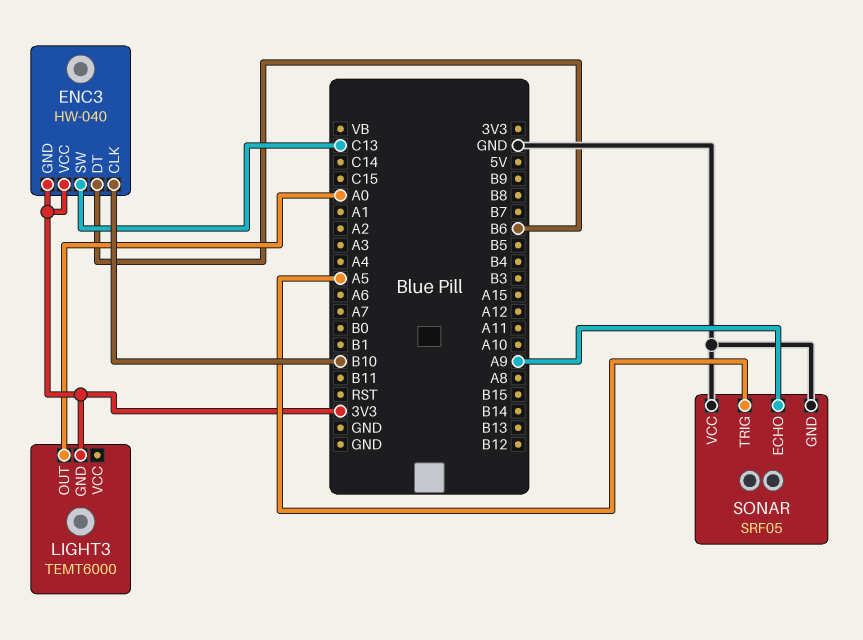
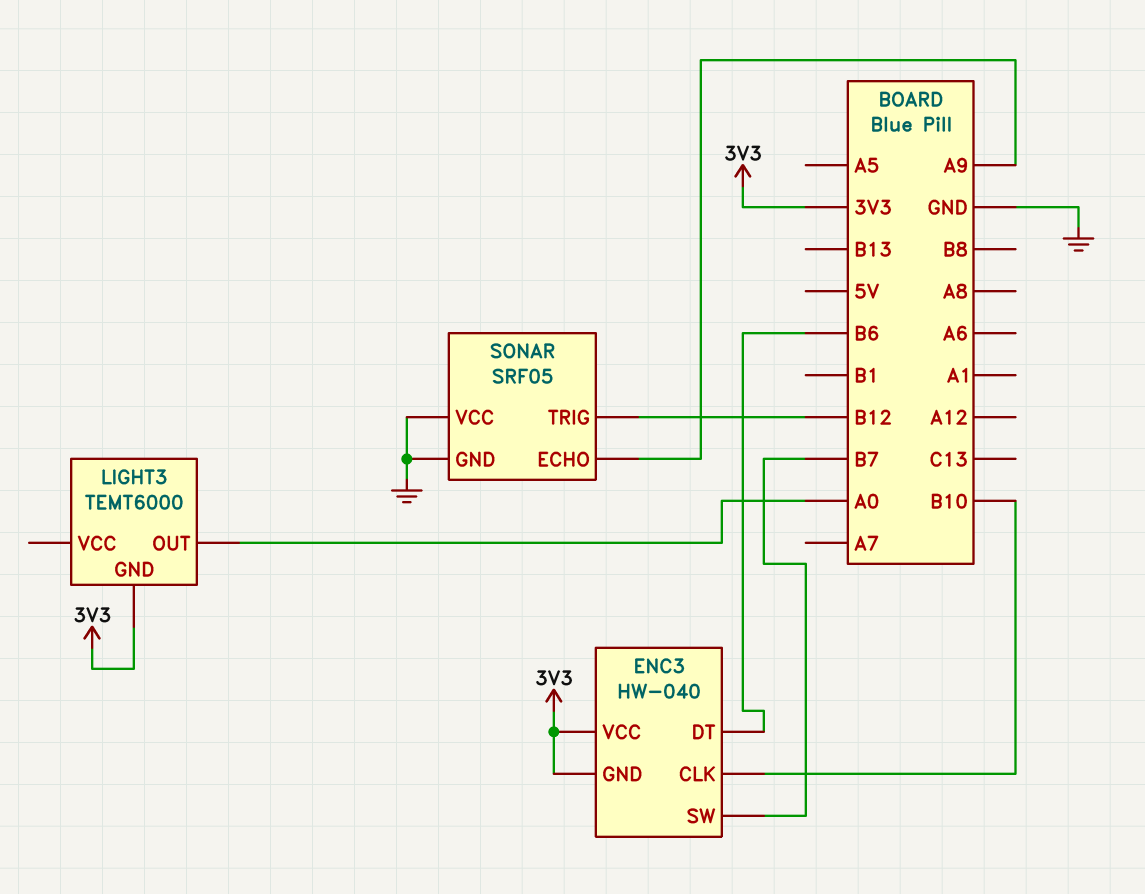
ENC3 pin SW: C13 -> B7
SONAR pin TRIG: A5 -> B12

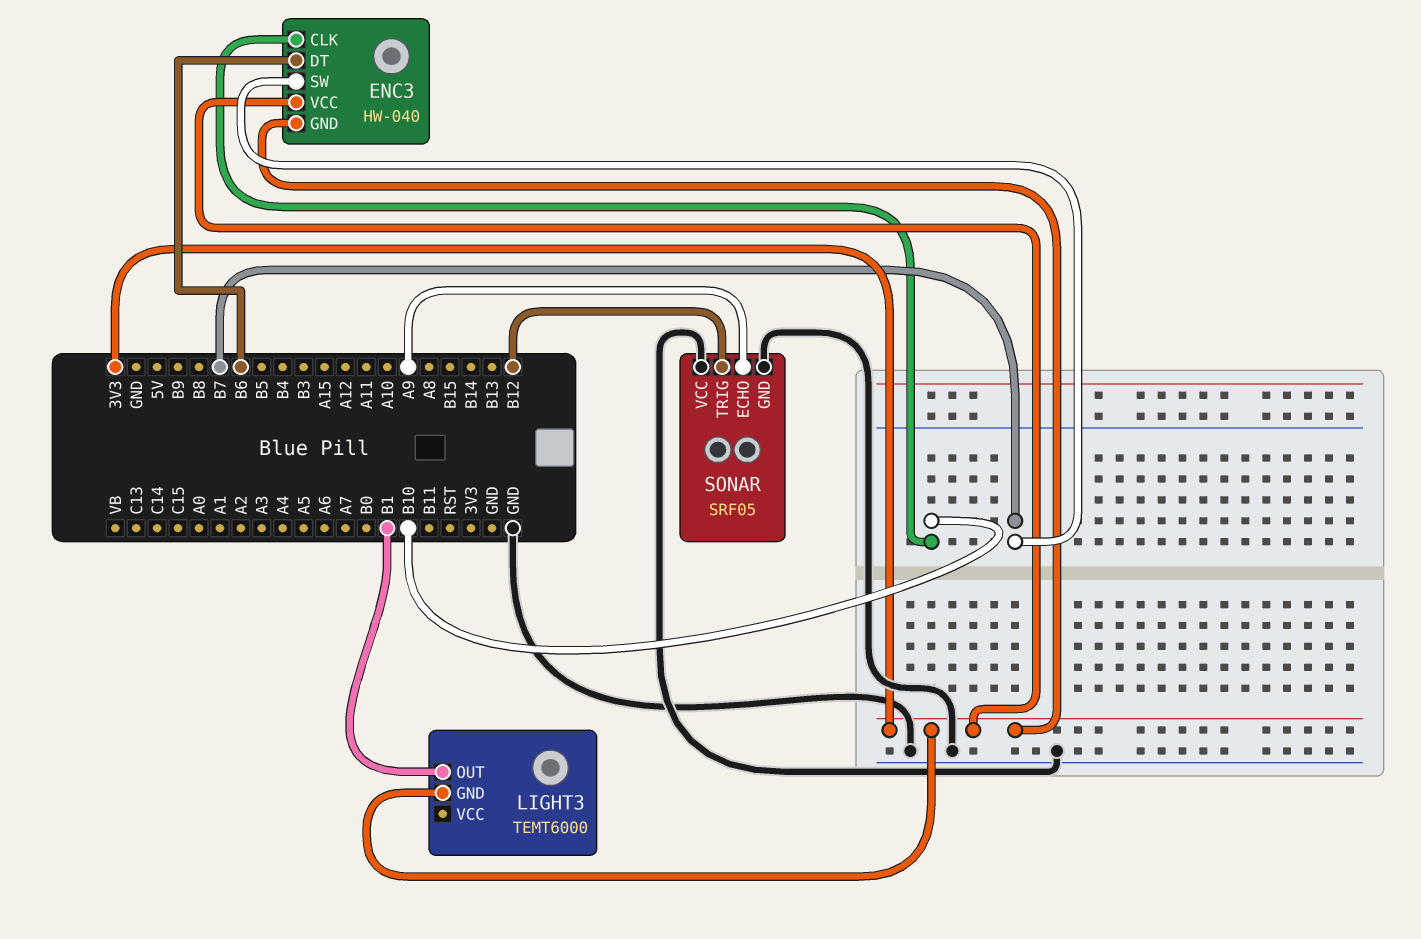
LIGHT3 pin OUT: A0 -> B1

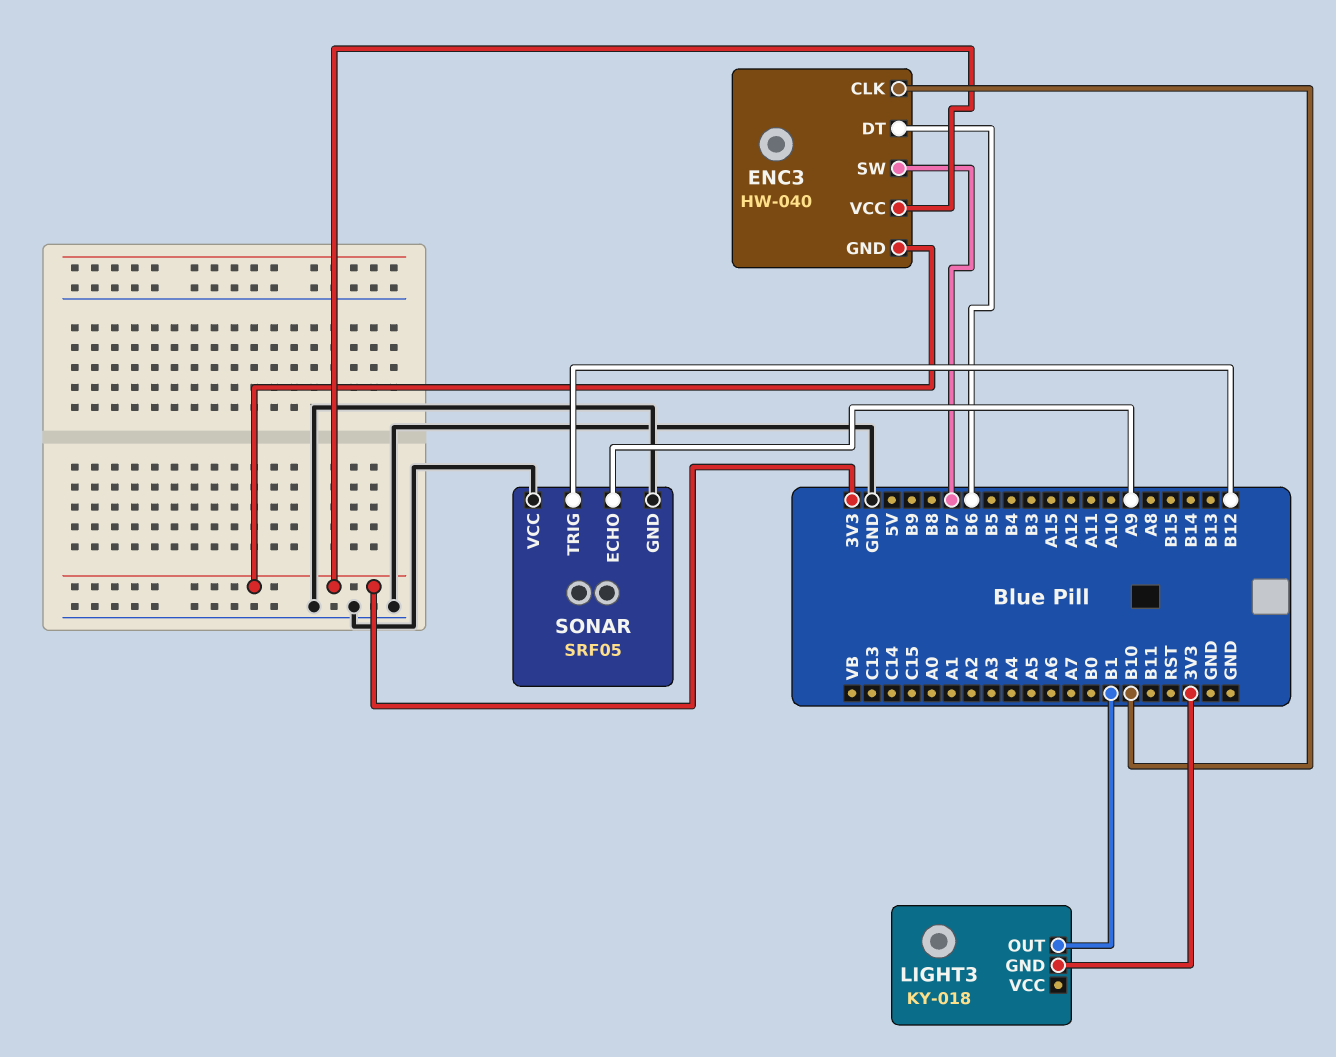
LIGHT3: TEMT6000 -> KY-018

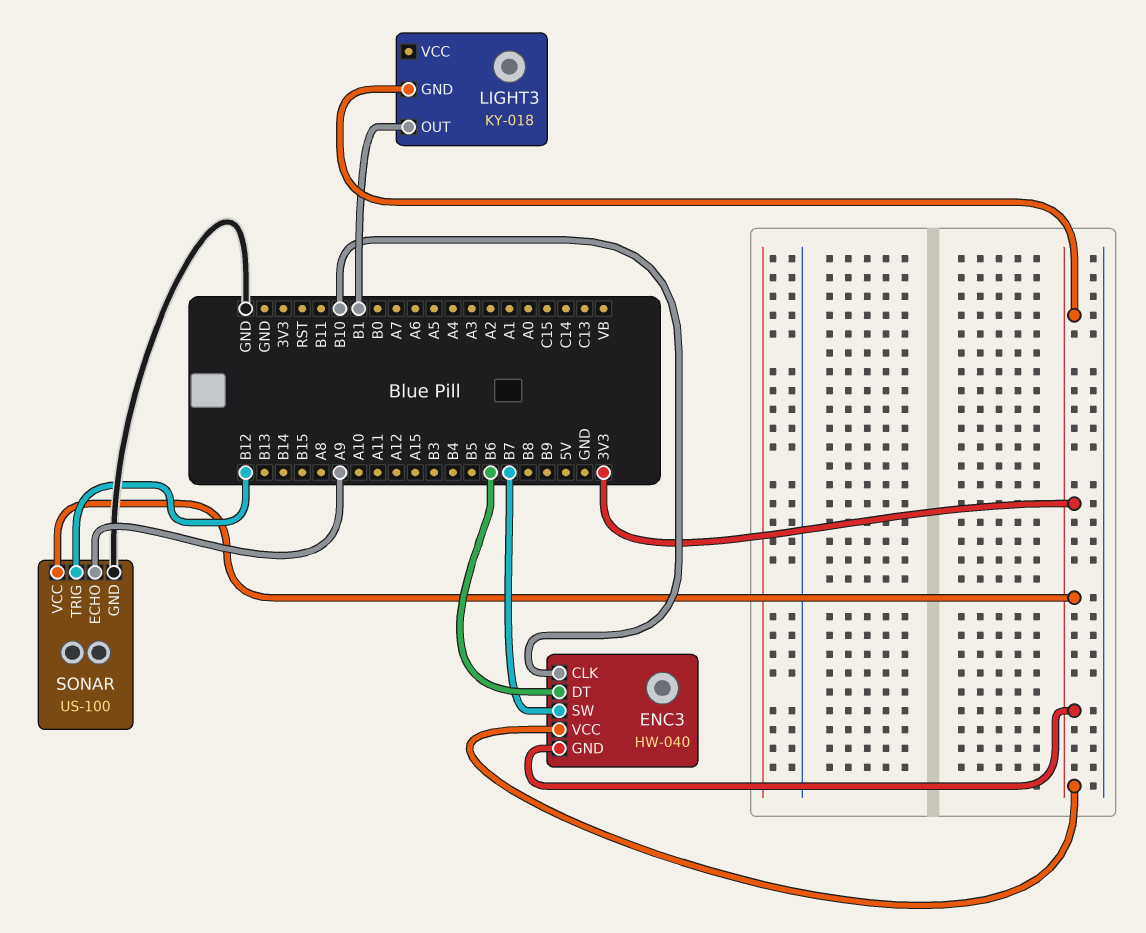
SONAR: SRF05 -> US-100
SONAR pin VCC: GND -> 3V3

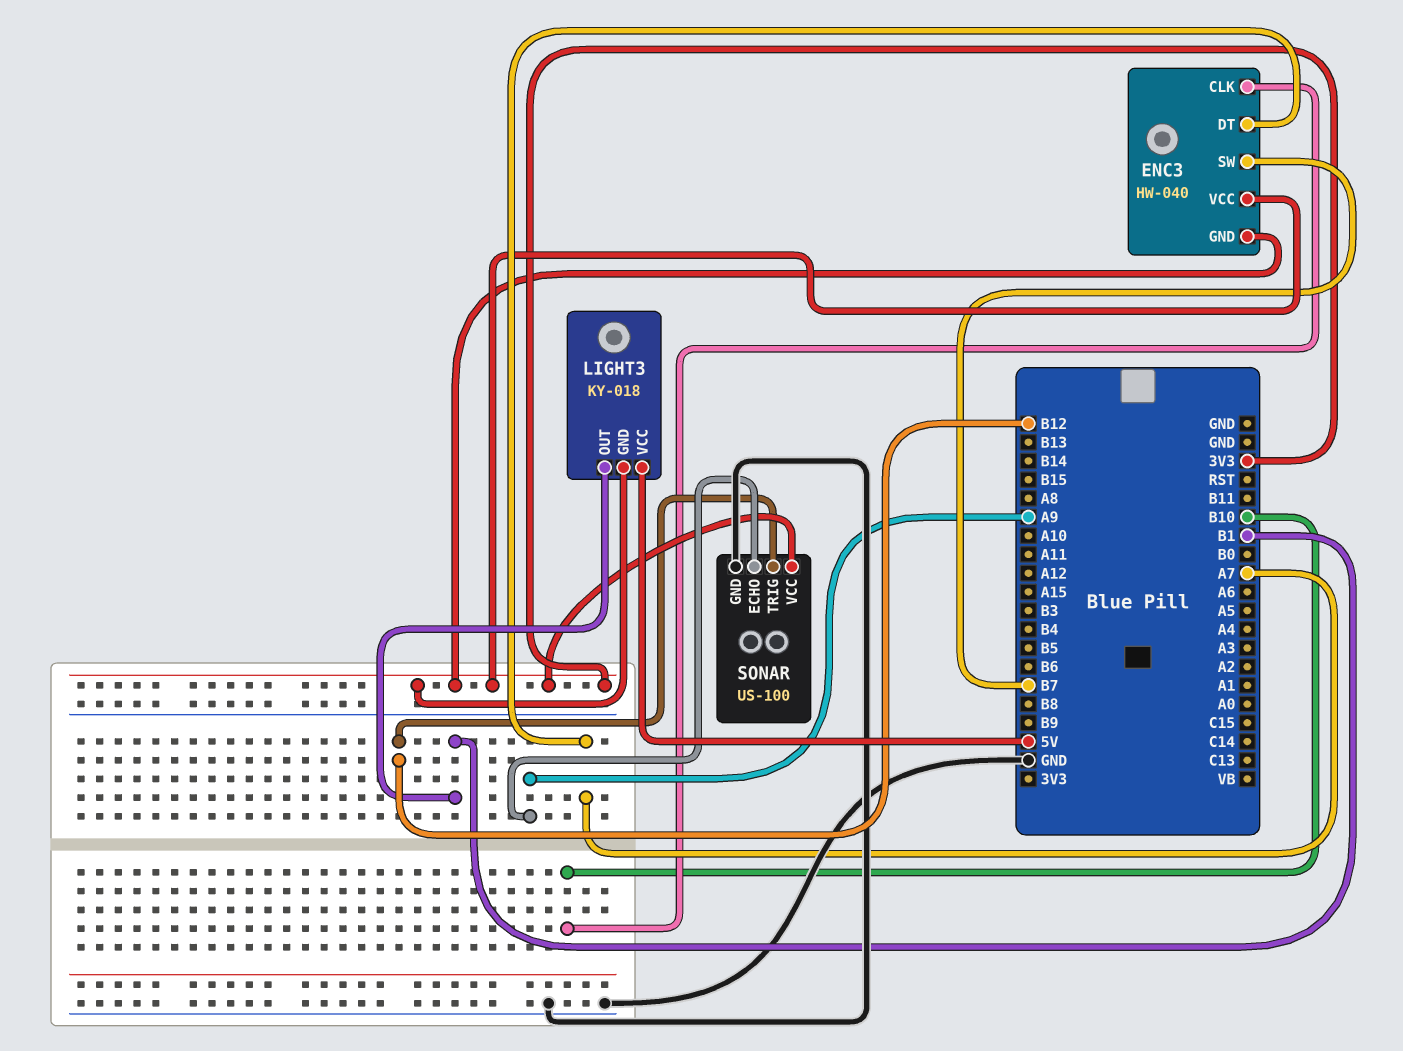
ENC3 pin DT: B6 -> A7
LIGHT3 pin VCC: none -> 5V

